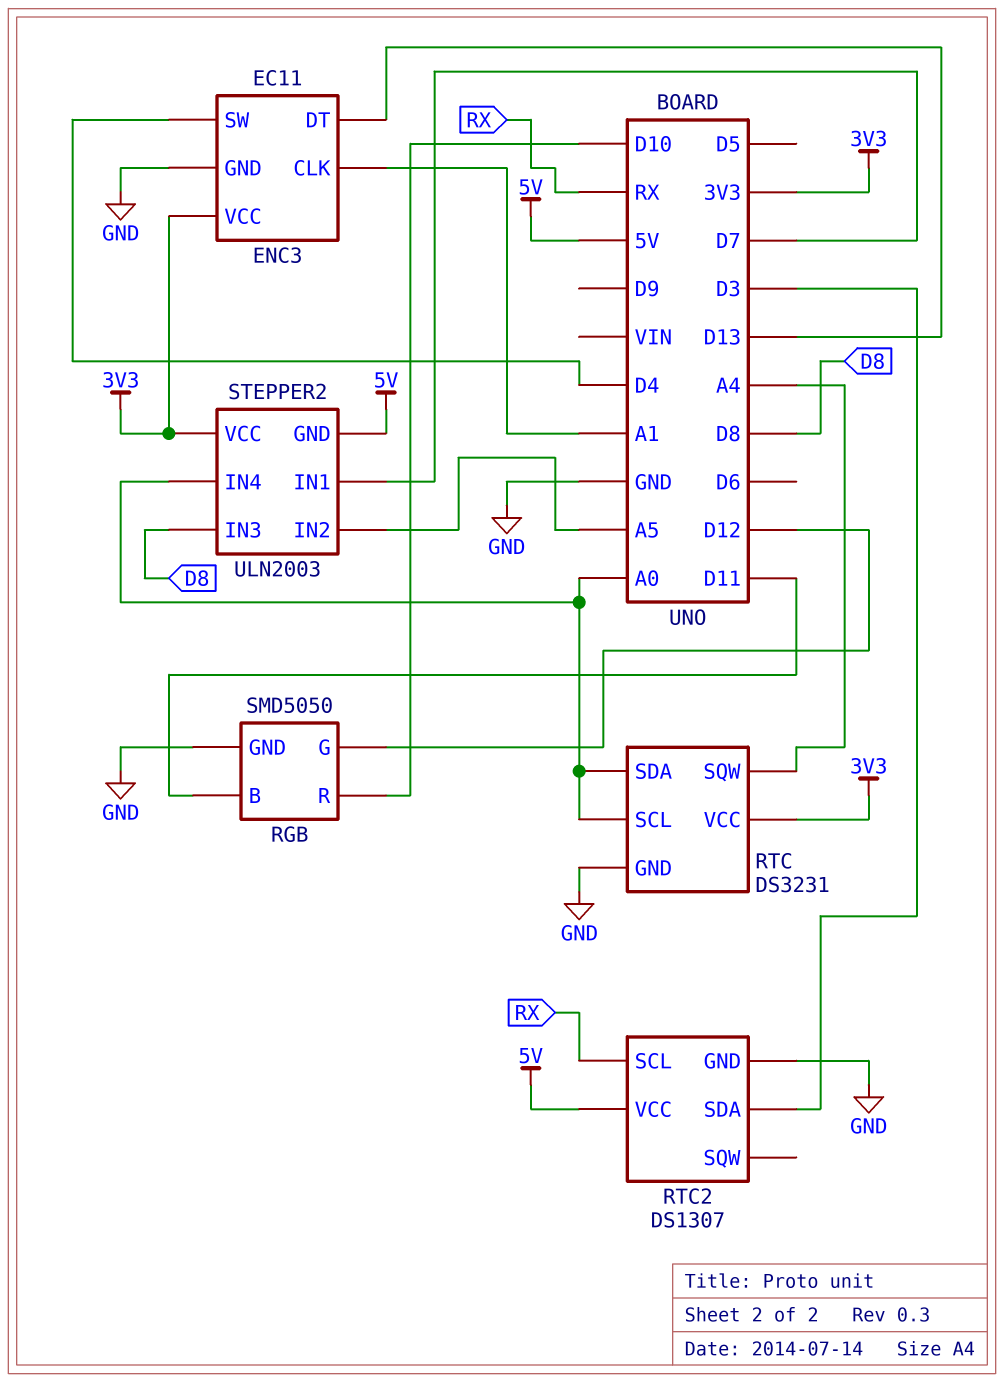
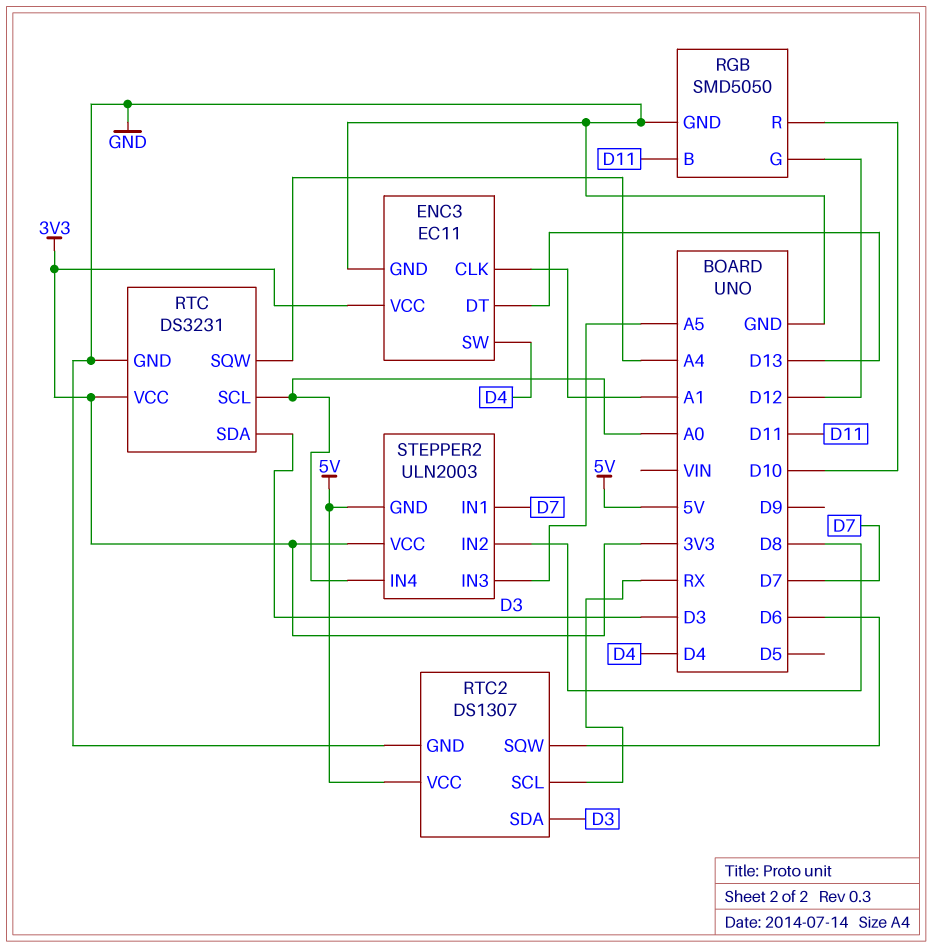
RTC pin SDA: A0 -> D3
RTC2 pin SQW: none -> D6
STEPPER2 pin IN2: A5 -> D8
STEPPER2 pin IN3: D8 -> A5

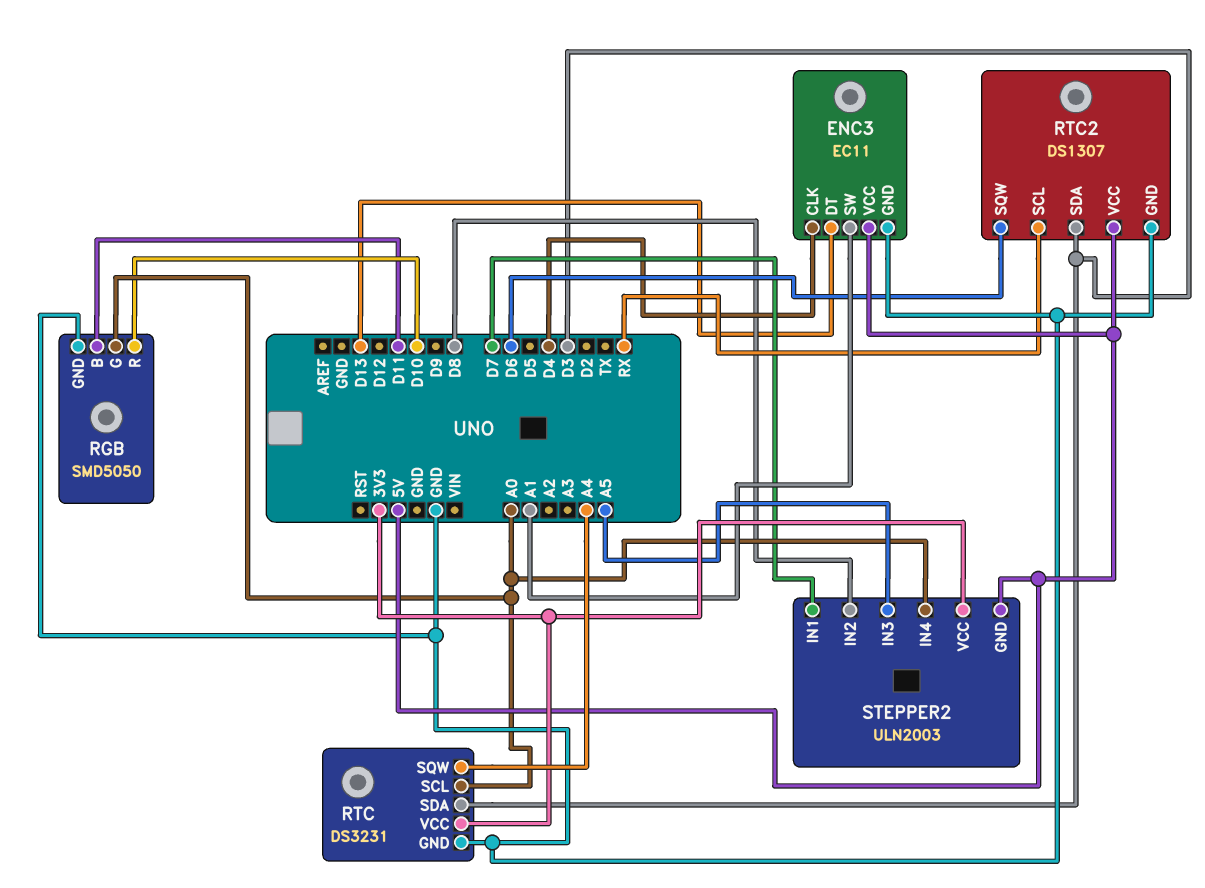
ENC3 pin CLK: A1 -> D4
ENC3 pin SW: D4 -> A1
ENC3 pin VCC: 3V3 -> 5V
RGB pin G: D12 -> A0

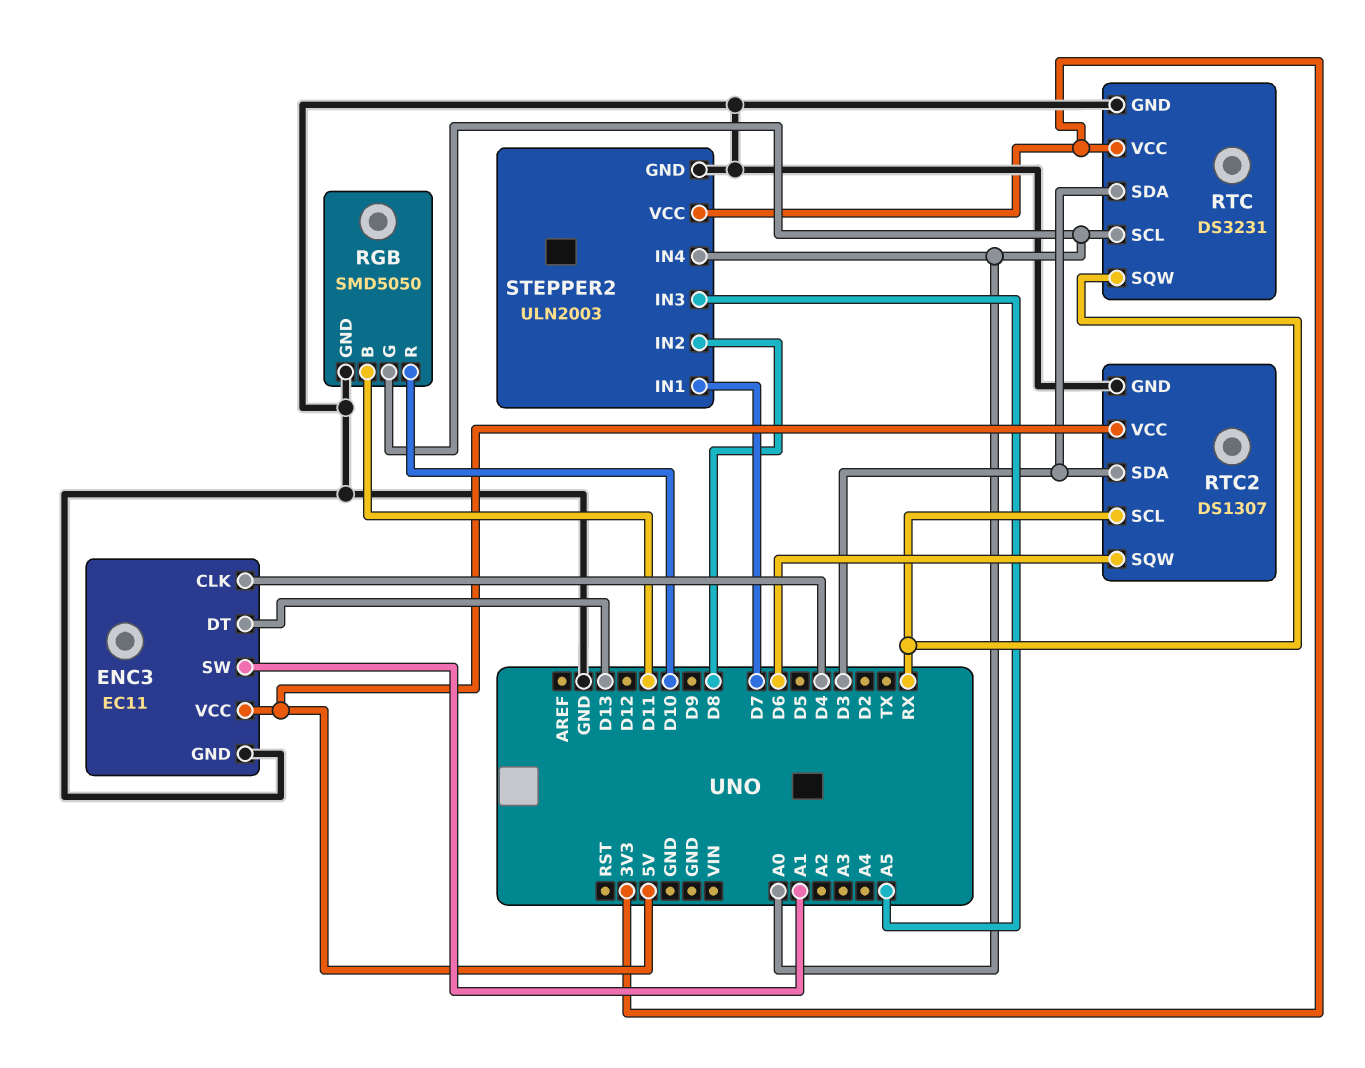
RTC pin SQW: A4 -> RX
STEPPER2 pin GND: 5V -> GND

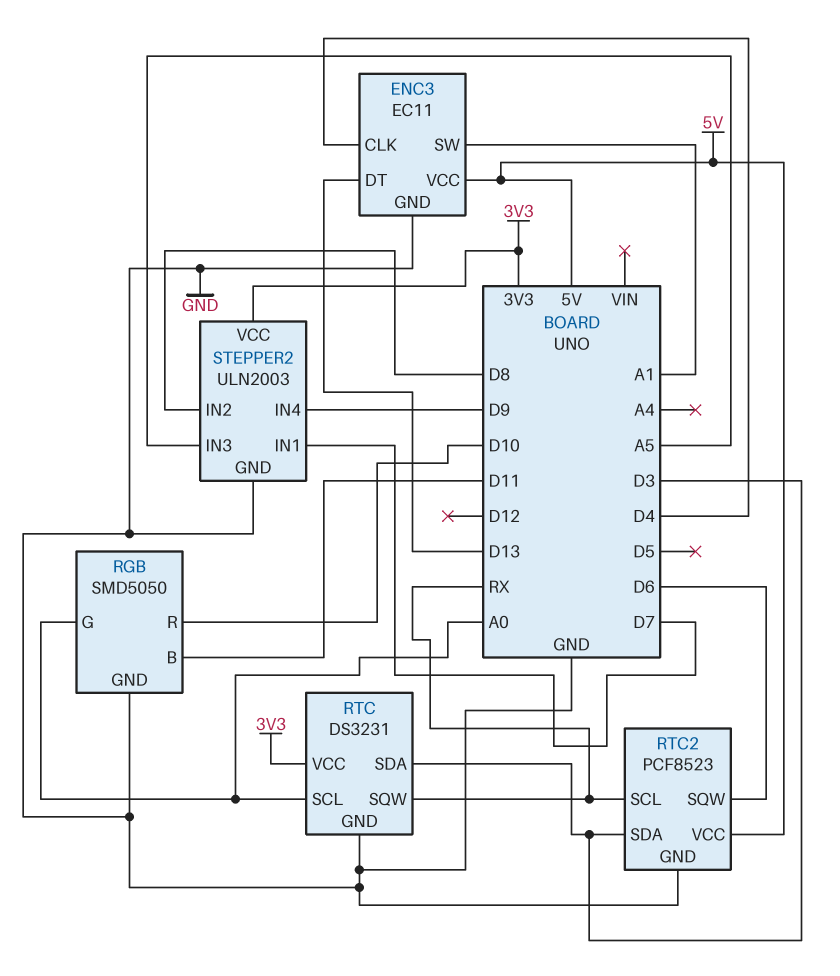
RTC2: DS1307 -> PCF8523
STEPPER2 pin IN4: A0 -> D9

